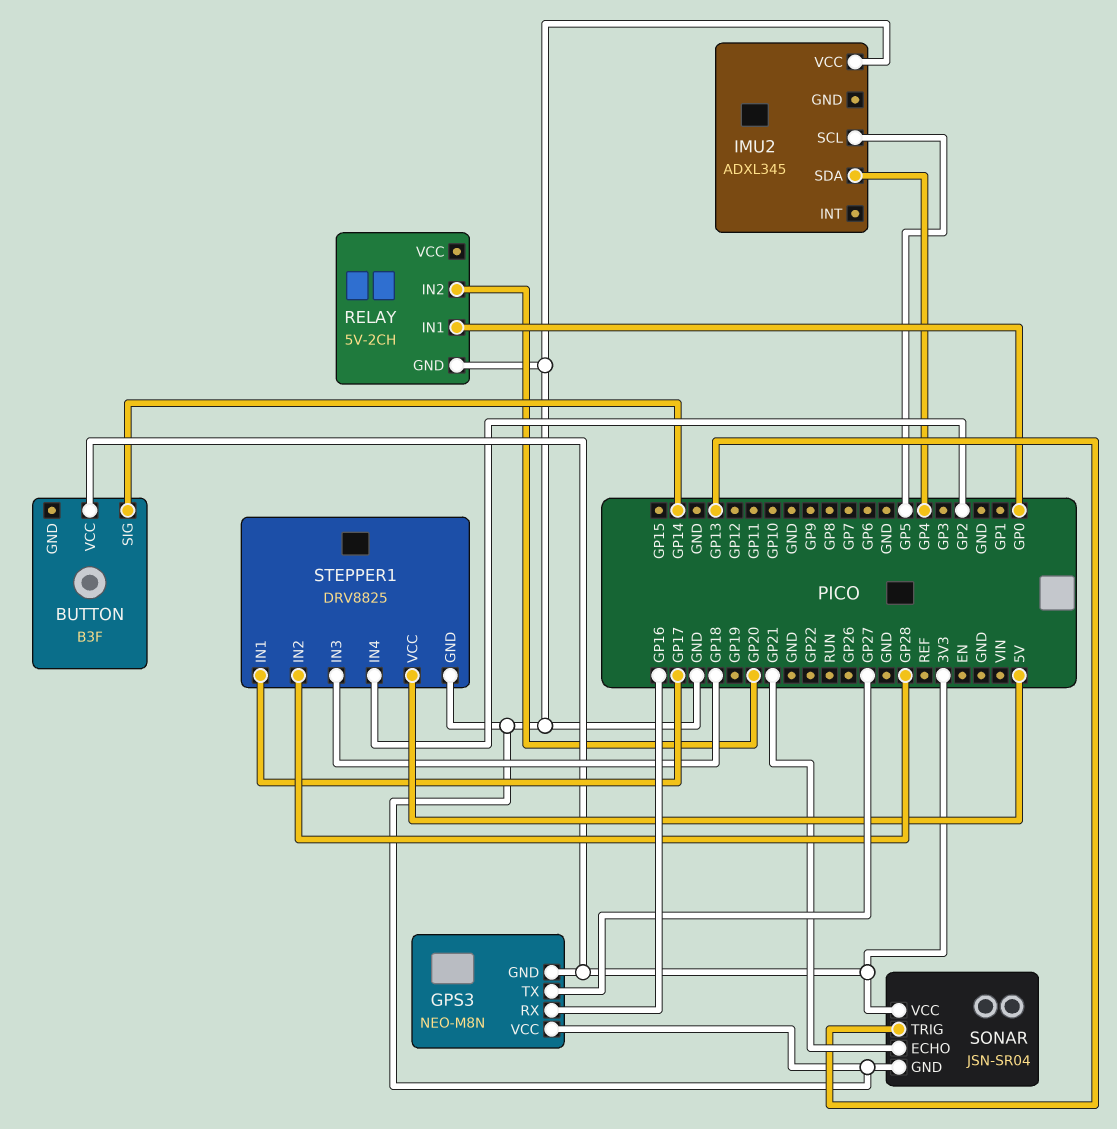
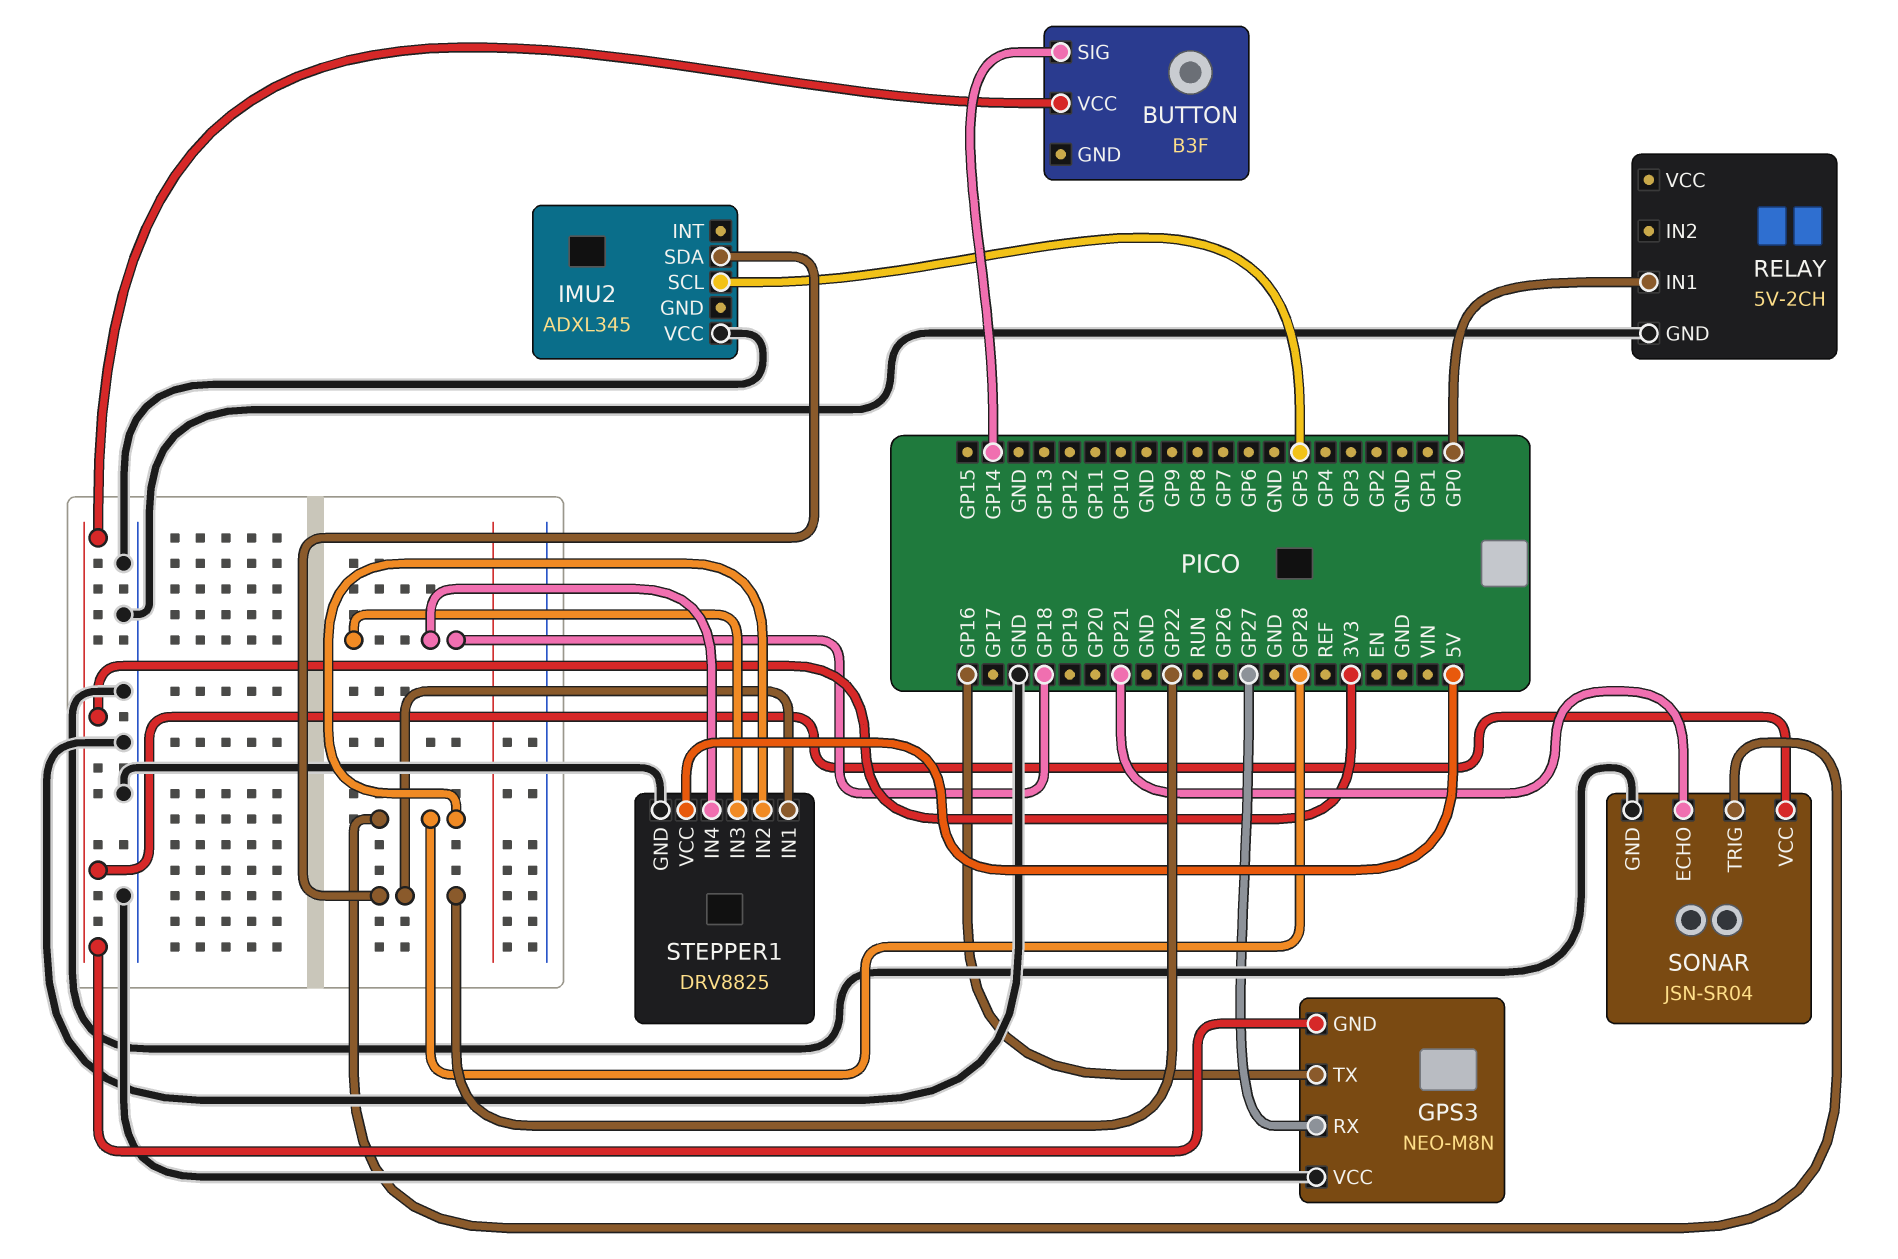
GPS3 pin RX: GP16 -> GP27
GPS3 pin TX: GP27 -> GP16
IMU2 pin SDA: GP4 -> GP22
RELAY pin IN2: GP20 -> none
SONAR pin TRIG: GP13 -> GP28
STEPPER1 pin IN1: GP17 -> GP22
STEPPER1 pin IN4: GP2 -> GP18

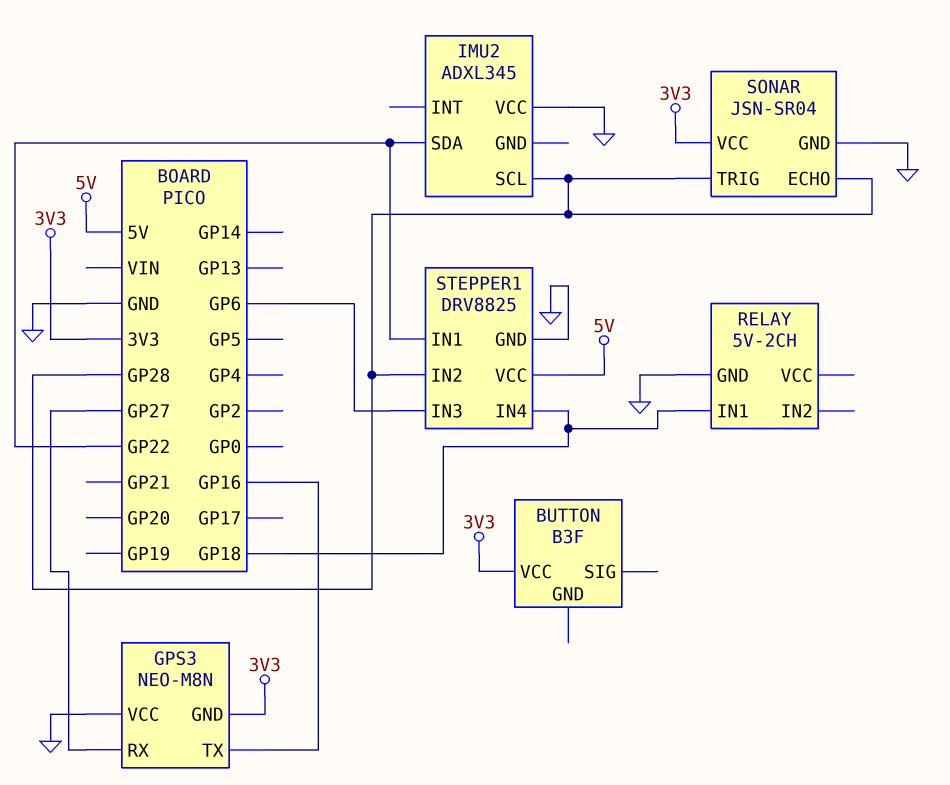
BUTTON pin SIG: GP14 -> none
IMU2 pin SCL: GP5 -> GP28
RELAY pin IN1: GP0 -> GP18
SONAR pin ECHO: GP21 -> GP28
STEPPER1 pin IN3: GP18 -> GP6

